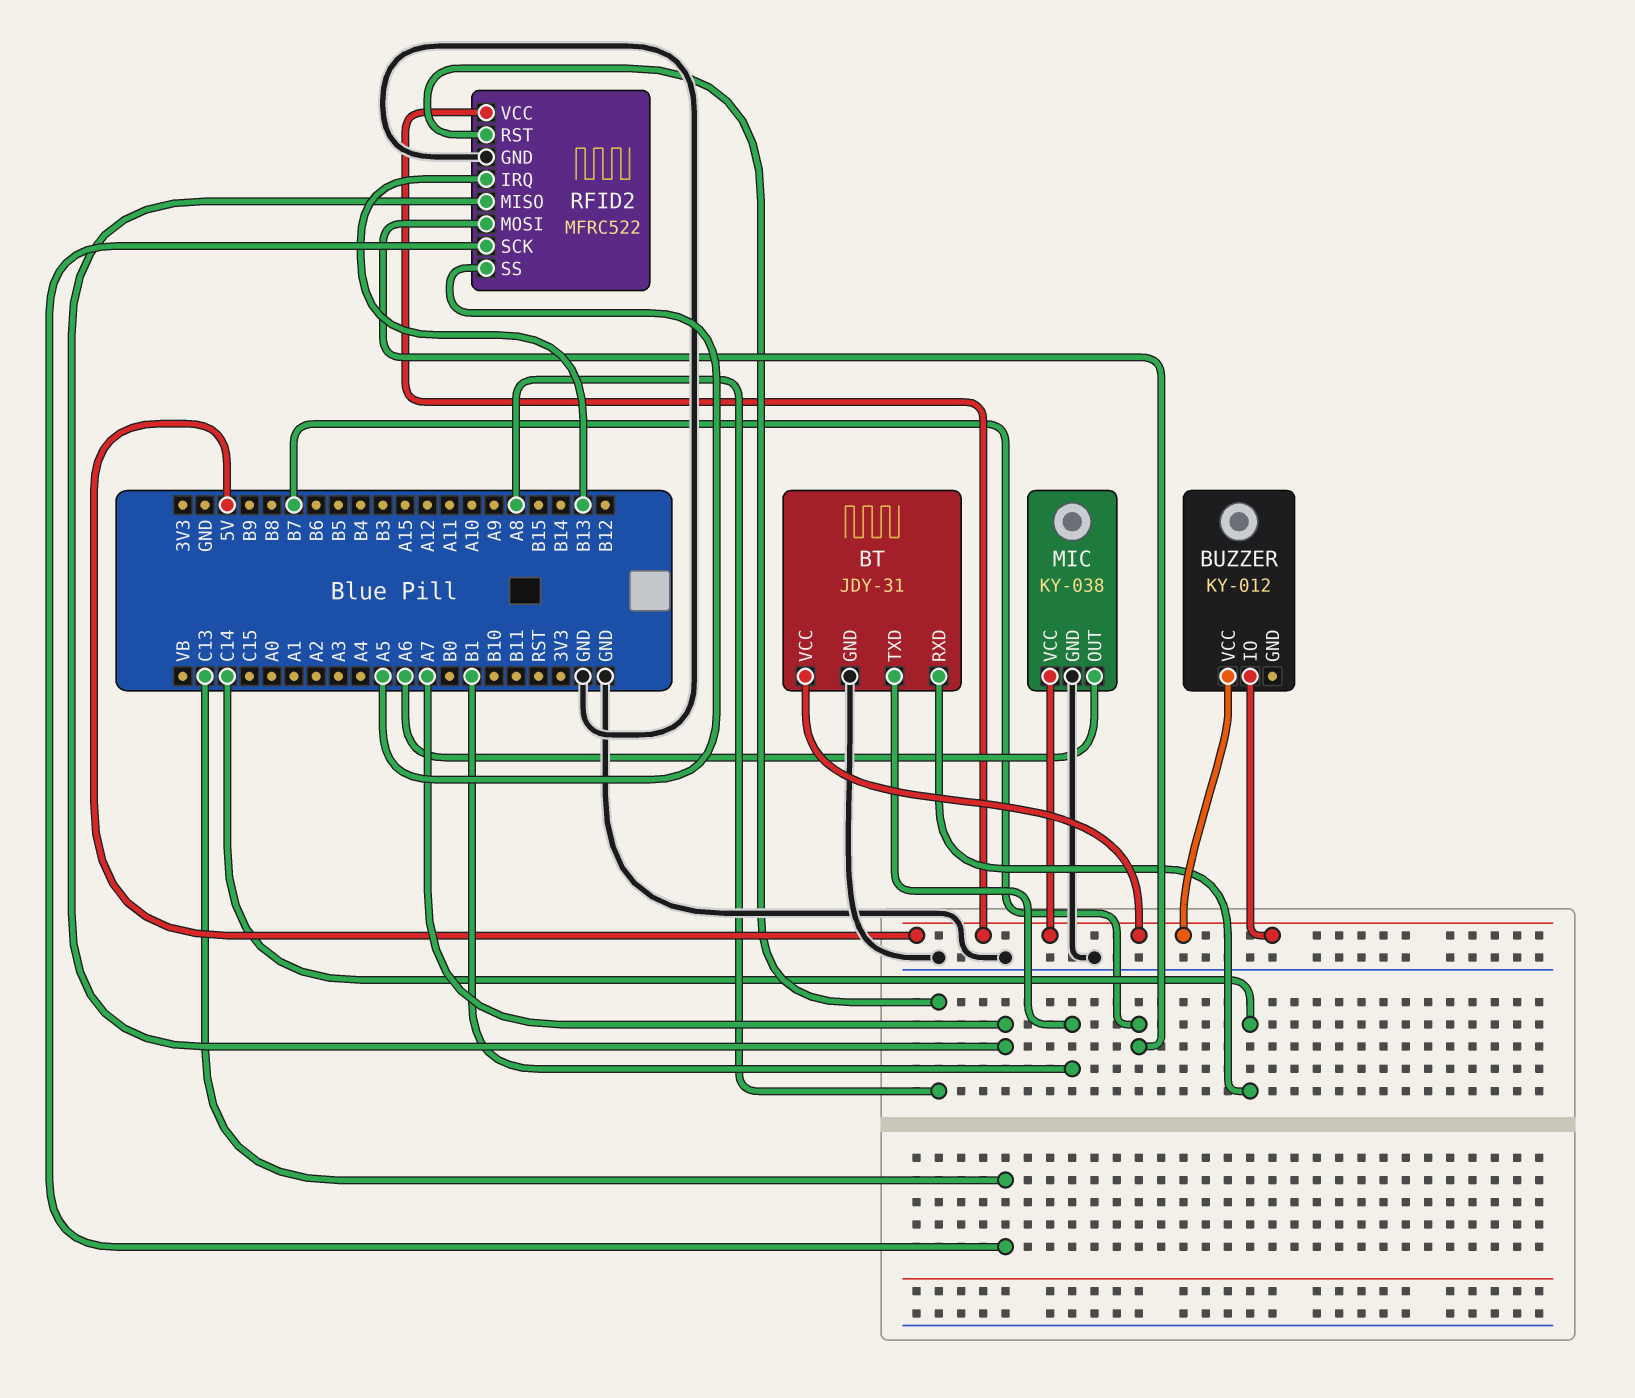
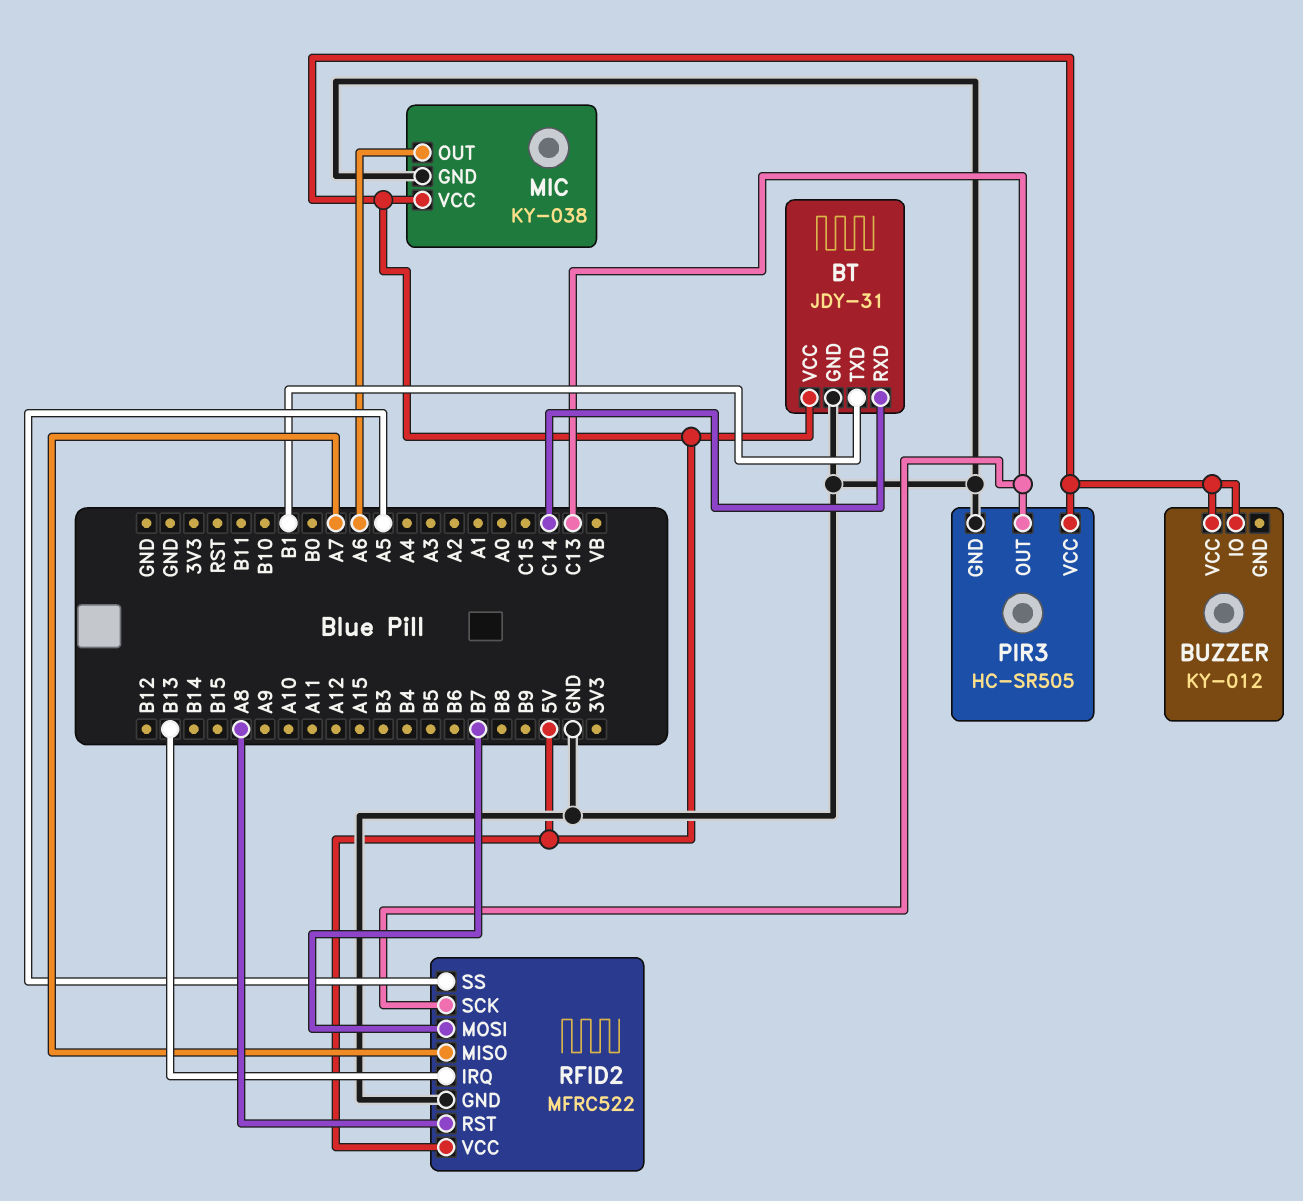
PIR3: none -> HC-SR505
PIR3 pin GND: none -> GND
PIR3 pin OUT: none -> C13
PIR3 pin VCC: none -> 5V

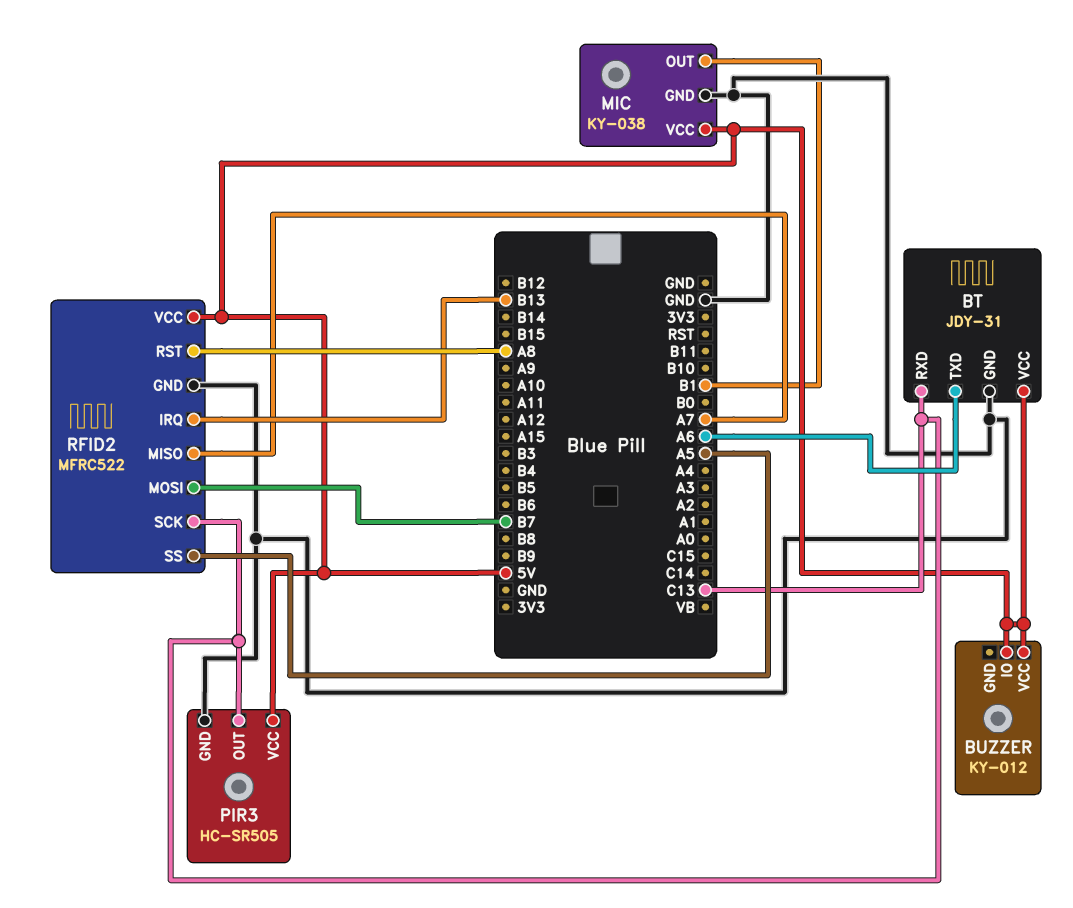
BT pin RXD: C14 -> C13
BT pin TXD: B1 -> A6
MIC pin OUT: A6 -> B1

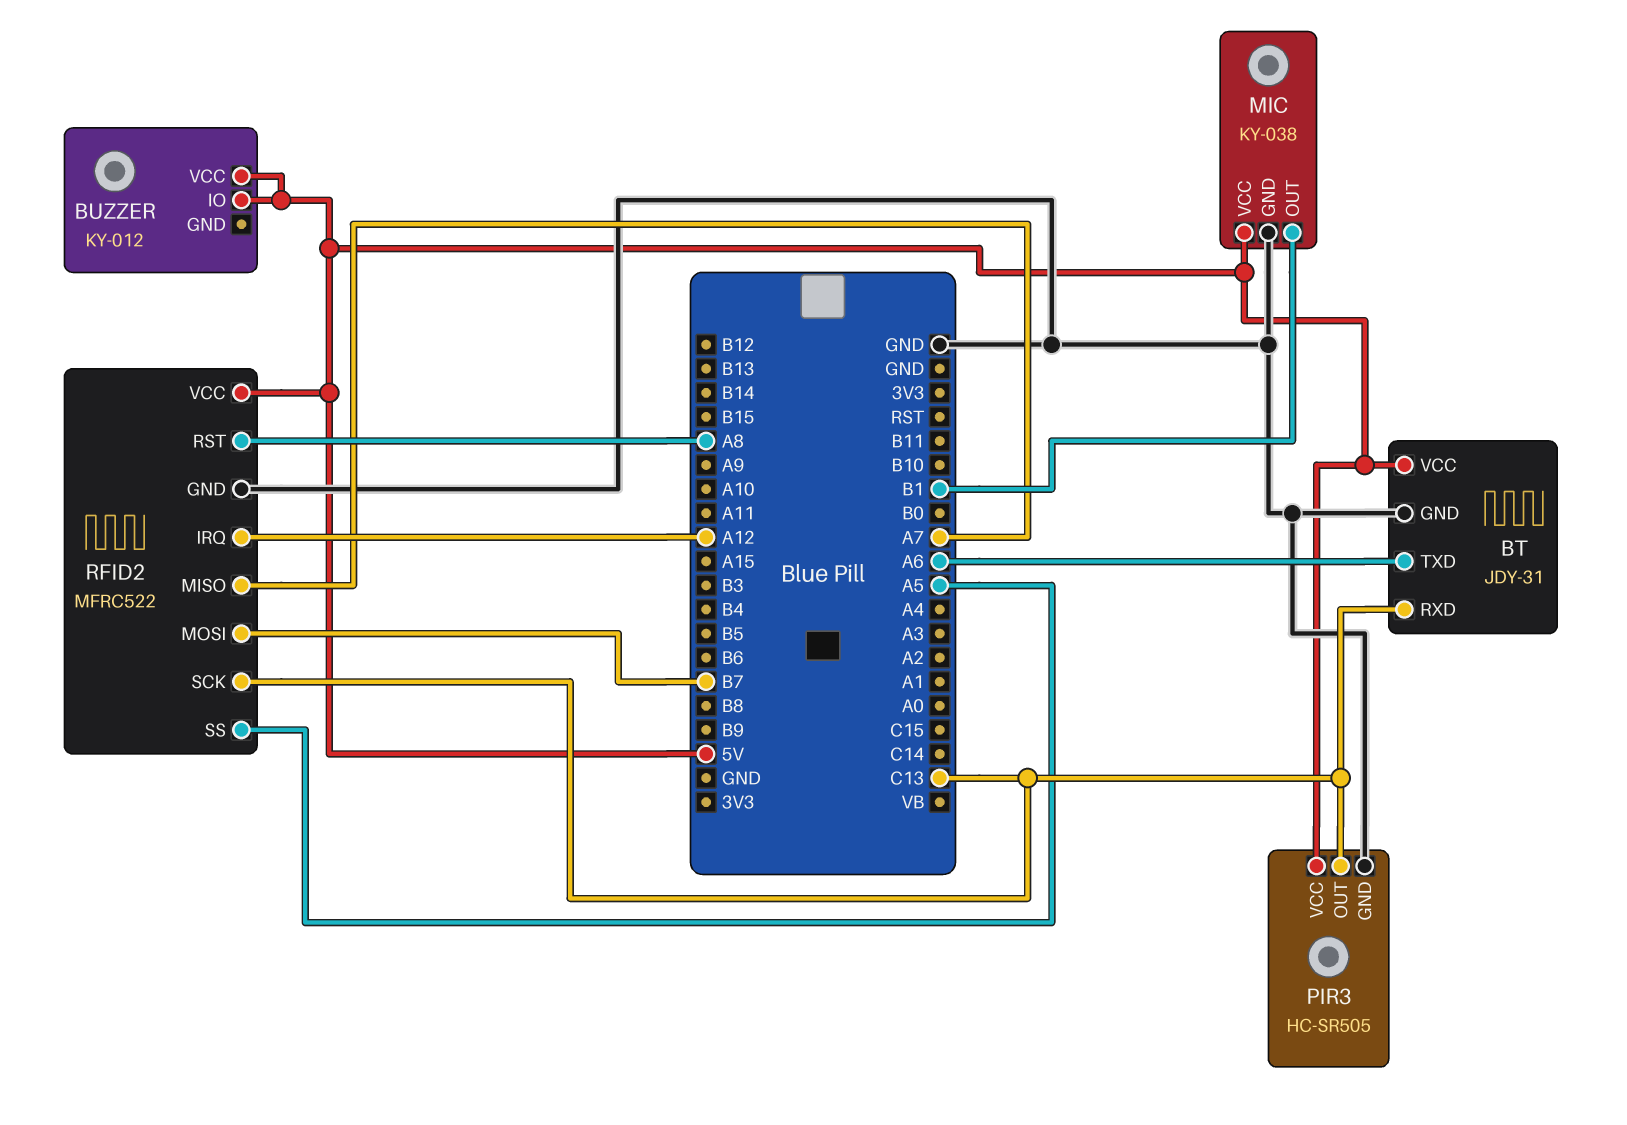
RFID2 pin IRQ: B13 -> A12

